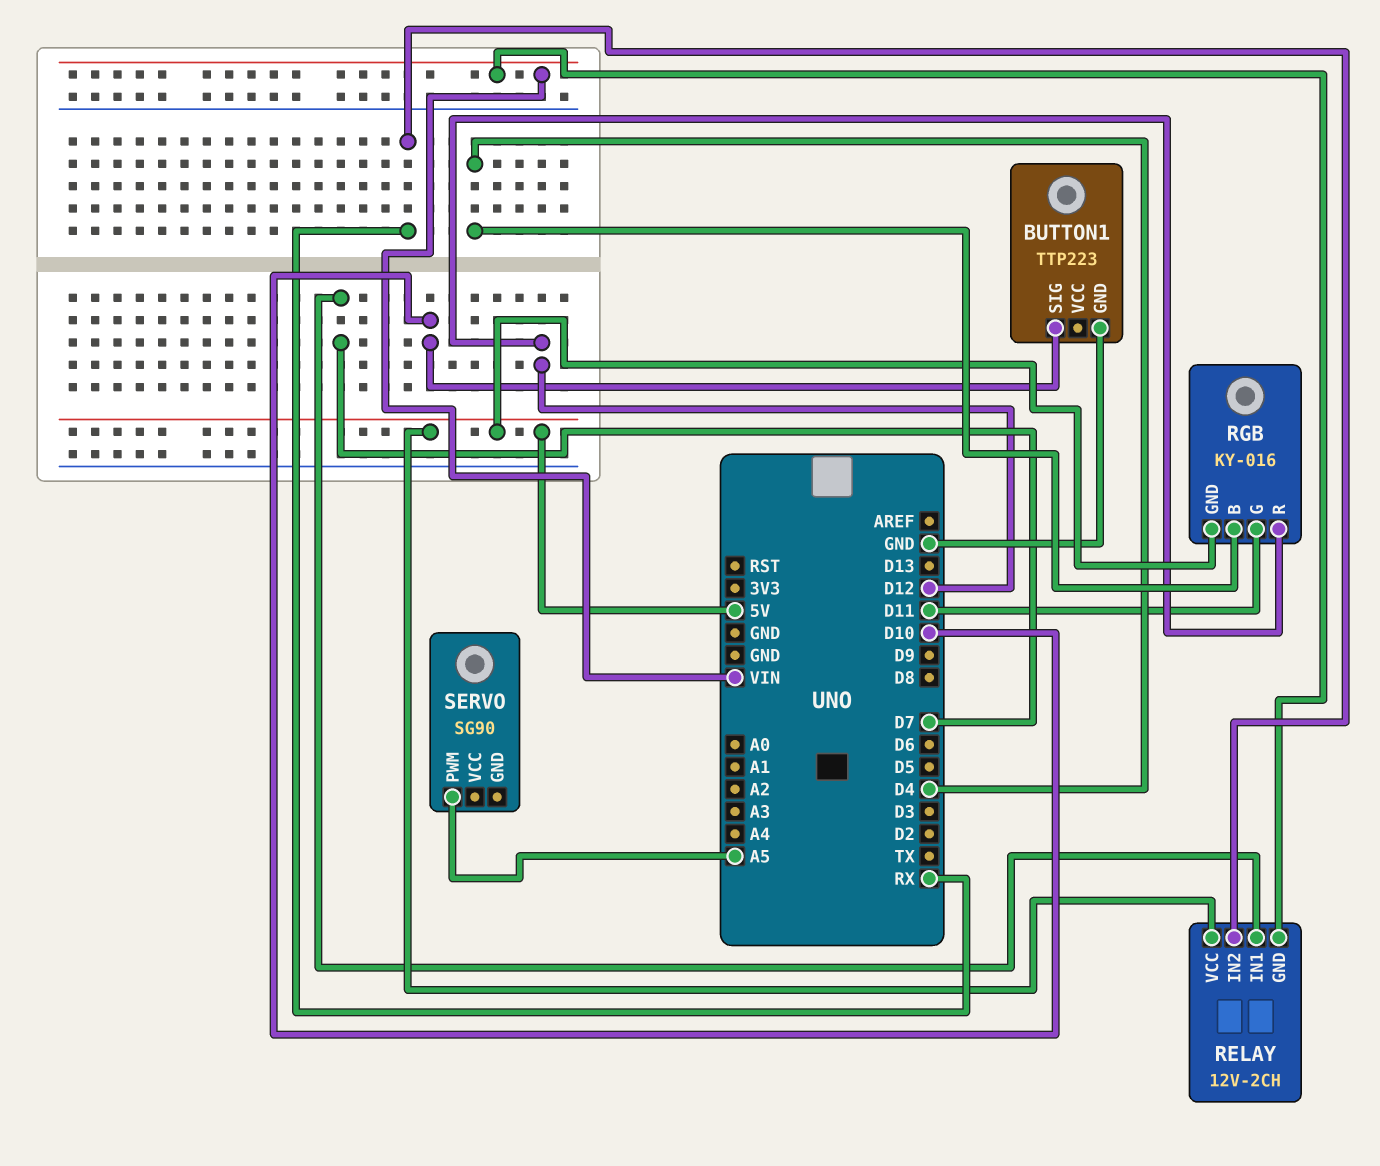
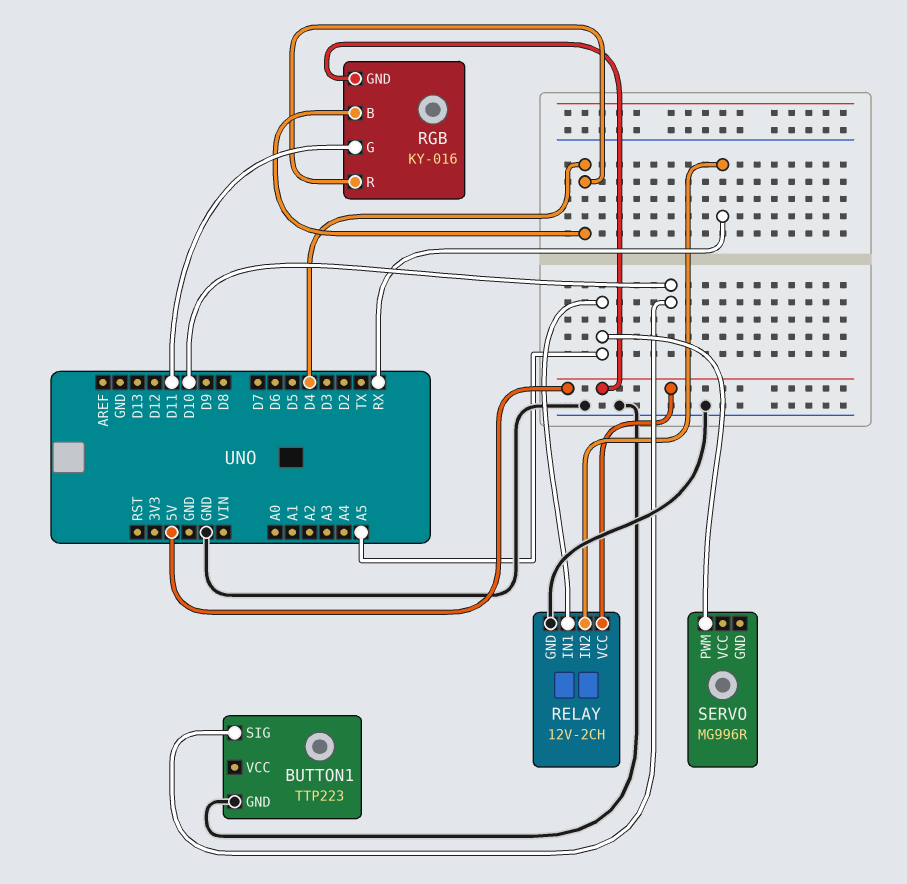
RELAY pin GND: VIN -> GND
RELAY pin IN1: D7 -> A5
RGB pin R: D12 -> D4
SERVO: SG90 -> MG996R

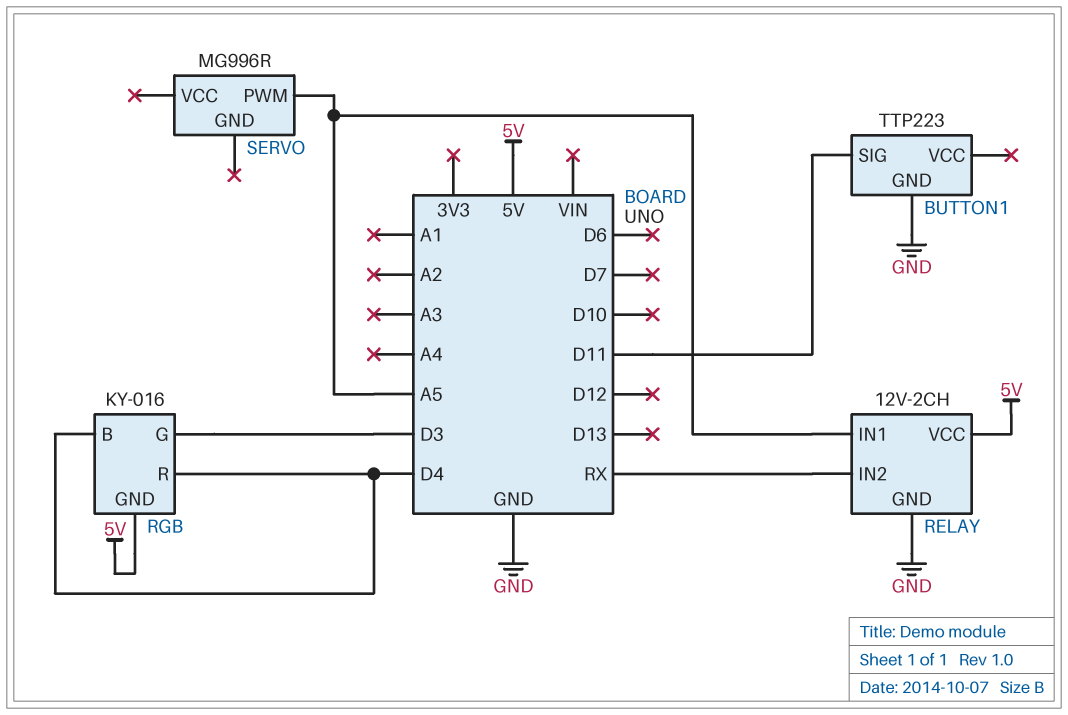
BUTTON1 pin SIG: D10 -> D11
RGB pin G: D11 -> D3

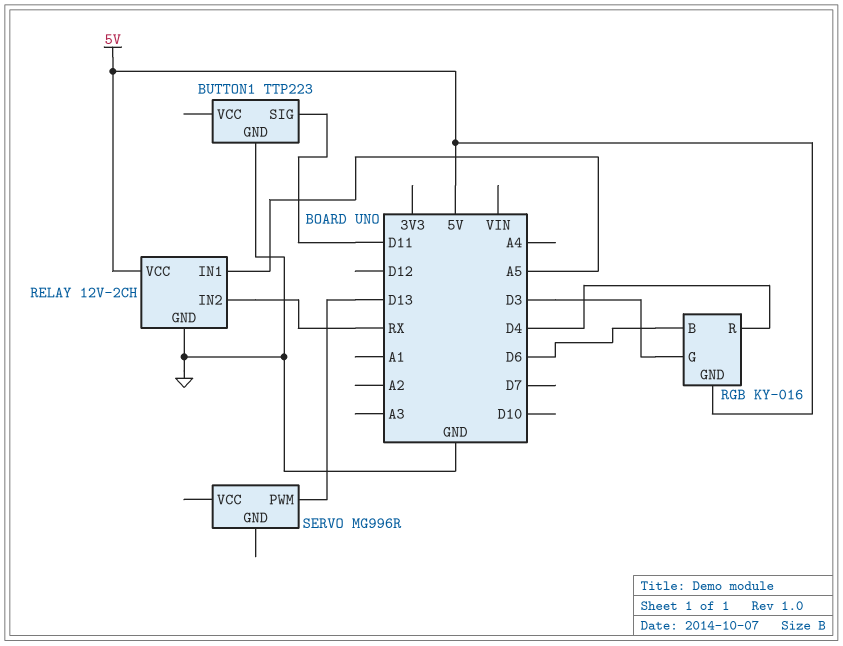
RGB pin B: D4 -> D6
SERVO pin PWM: A5 -> D13

